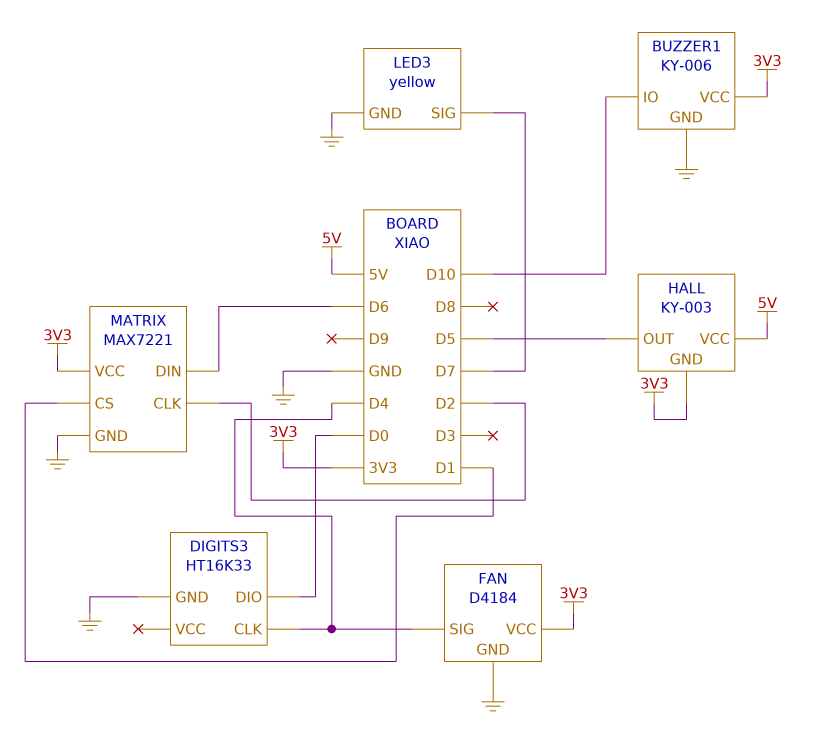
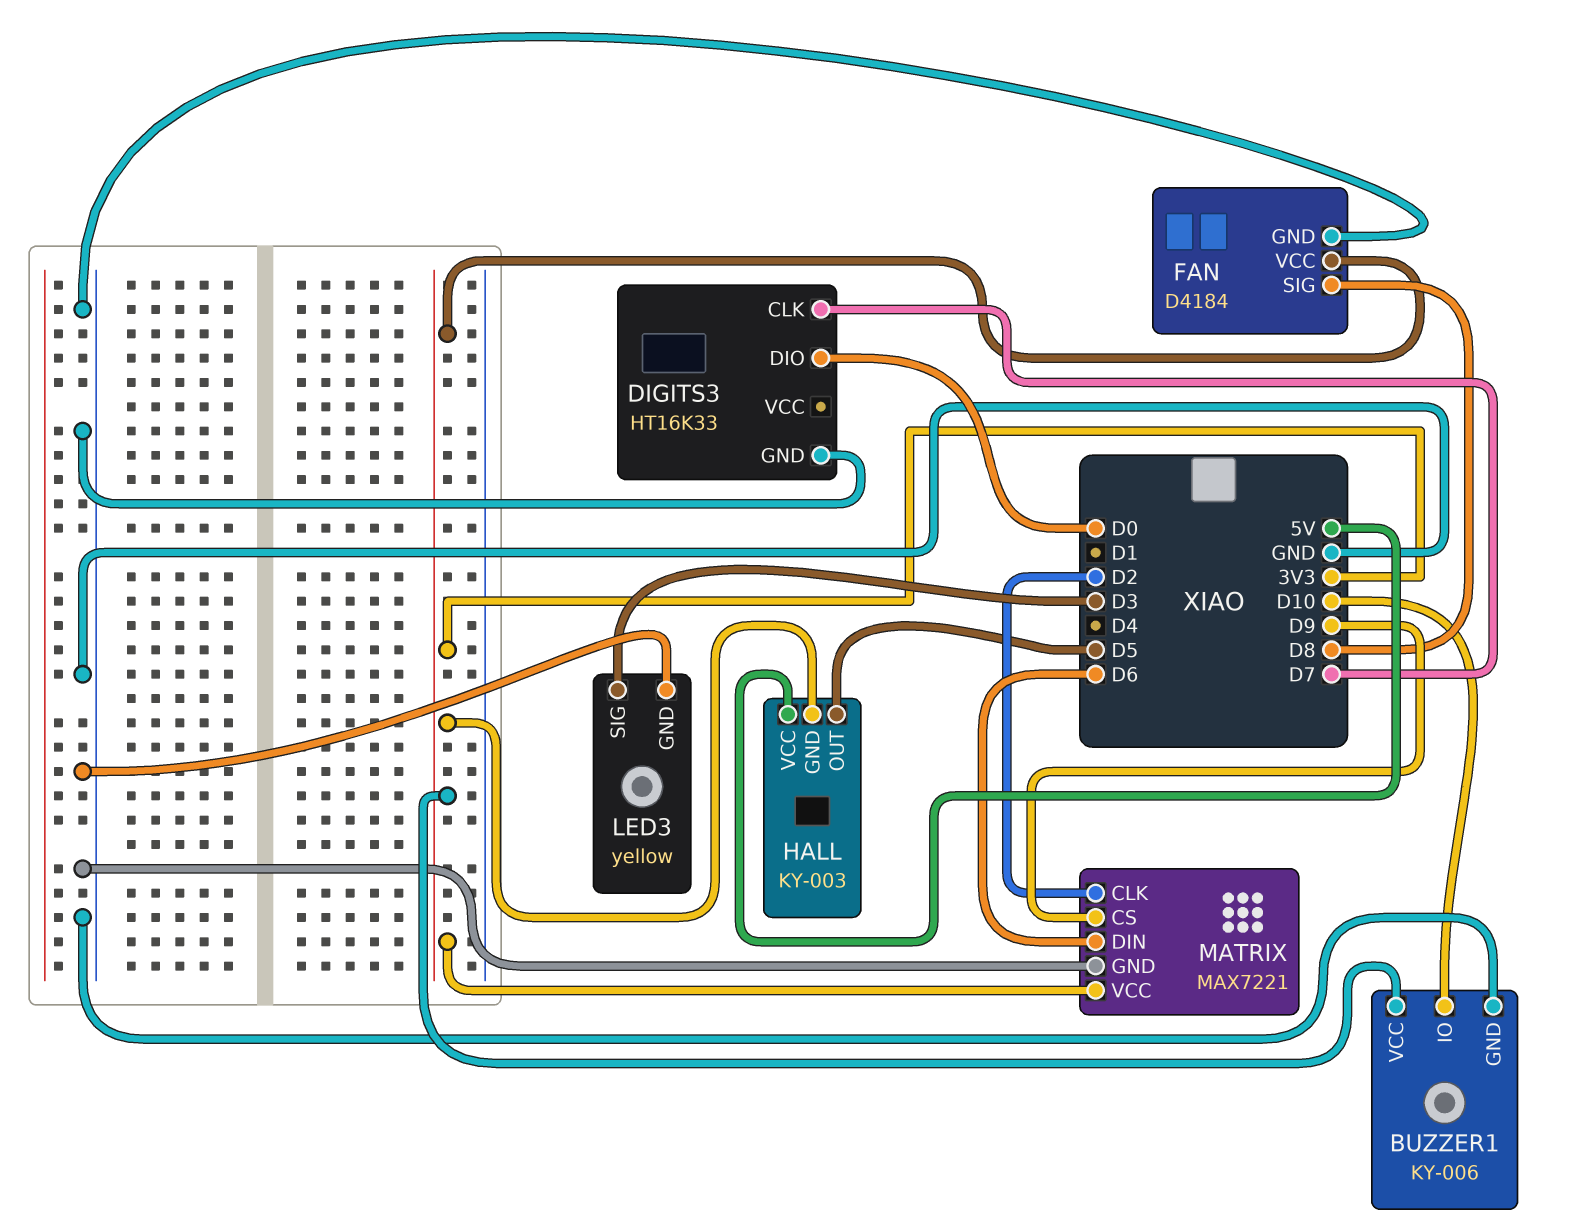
DIGITS3 pin CLK: D4 -> D7
FAN pin SIG: D4 -> D8
LED3 pin SIG: D7 -> D3
MATRIX pin CS: D1 -> D9

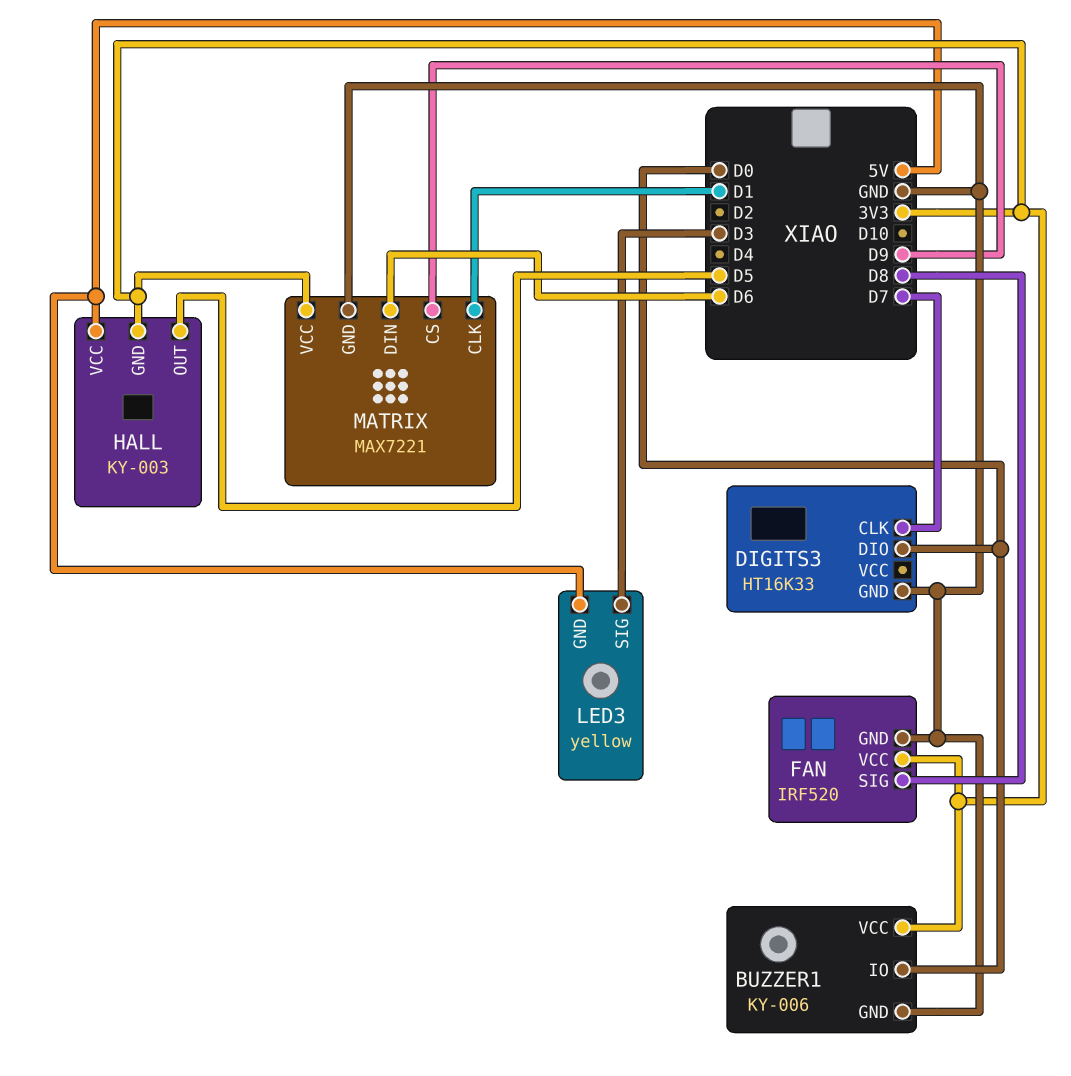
BUZZER1 pin IO: D10 -> D0
FAN: D4184 -> IRF520
LED3 pin GND: GND -> 5V
MATRIX pin CLK: D2 -> D1

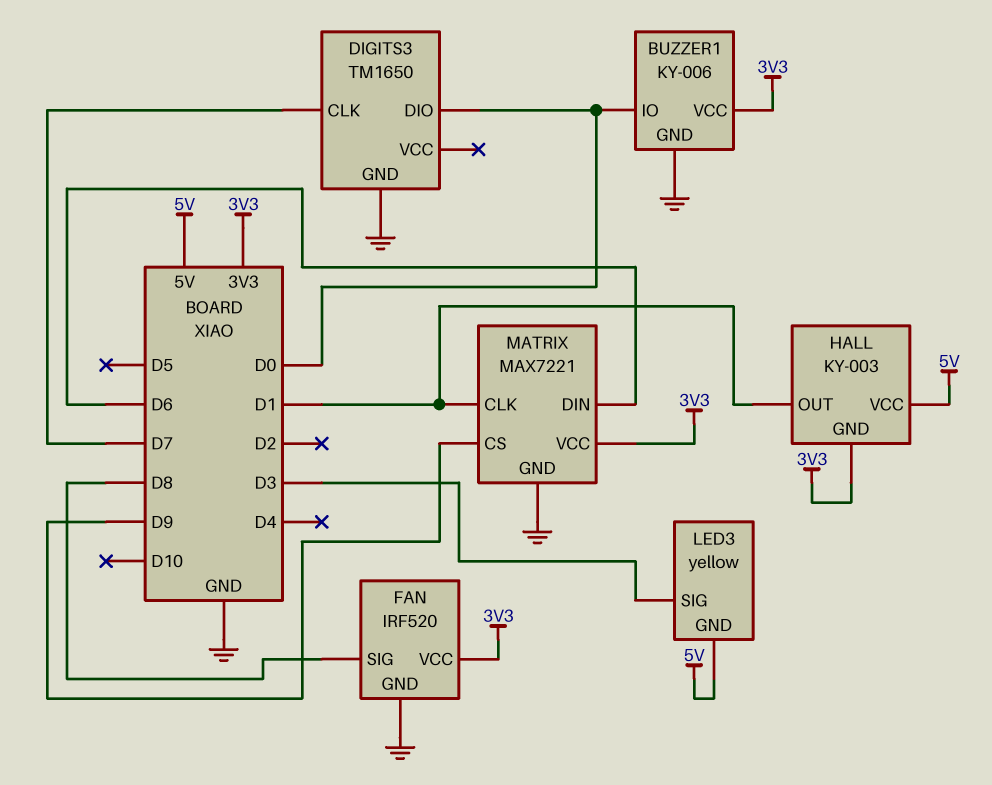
DIGITS3: HT16K33 -> TM1650
HALL pin OUT: D5 -> D1

